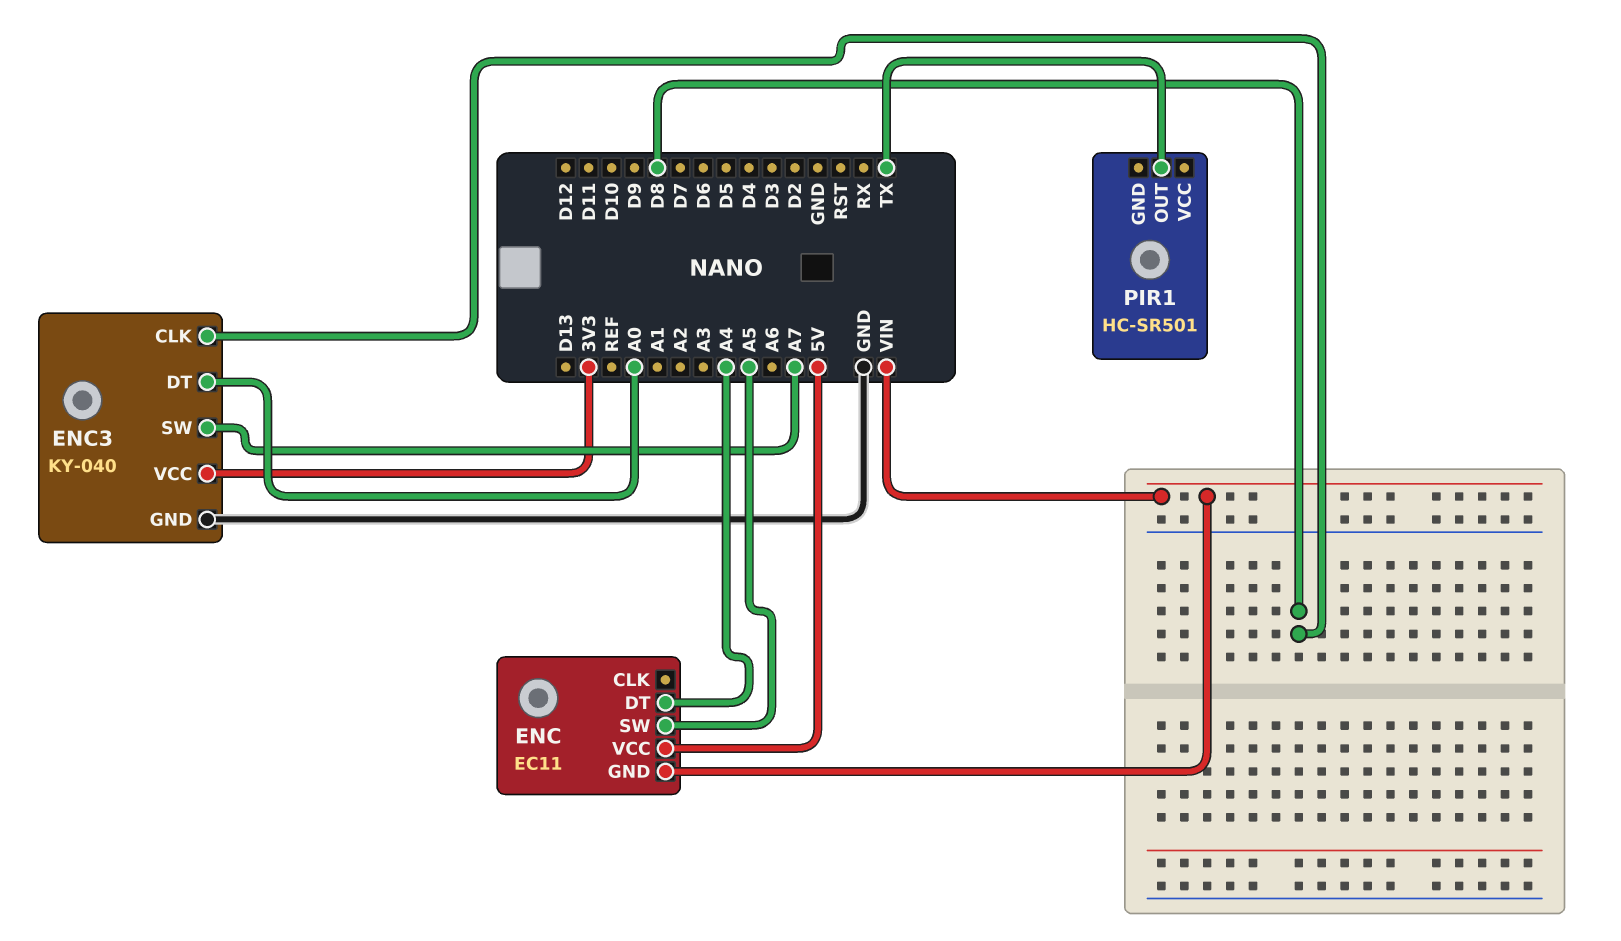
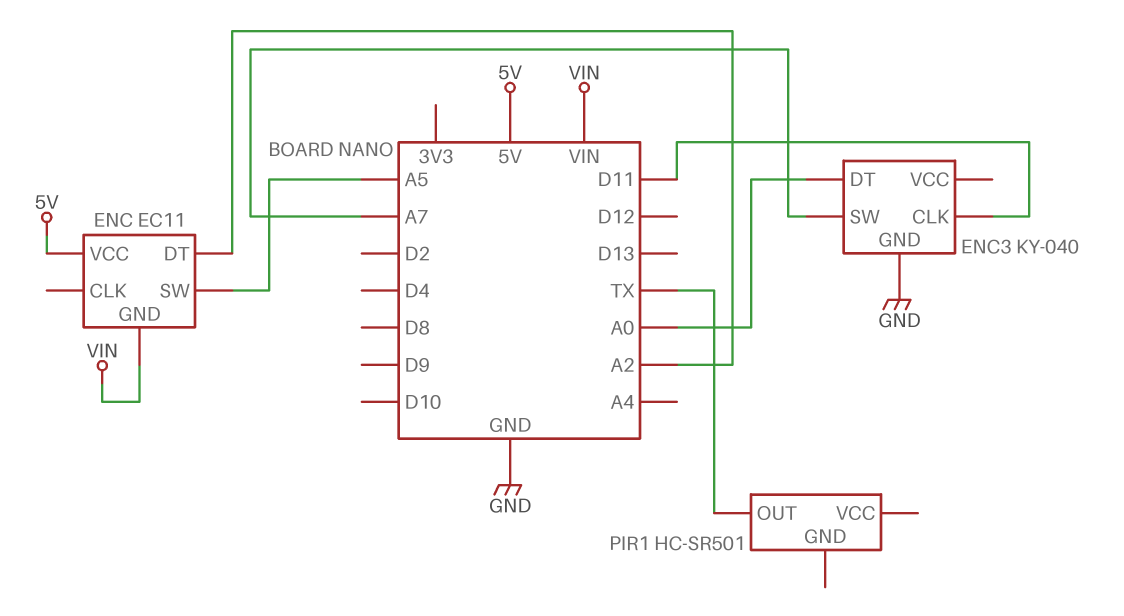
ENC pin DT: A4 -> A2
ENC3 pin CLK: D8 -> D11
ENC3 pin VCC: 3V3 -> none

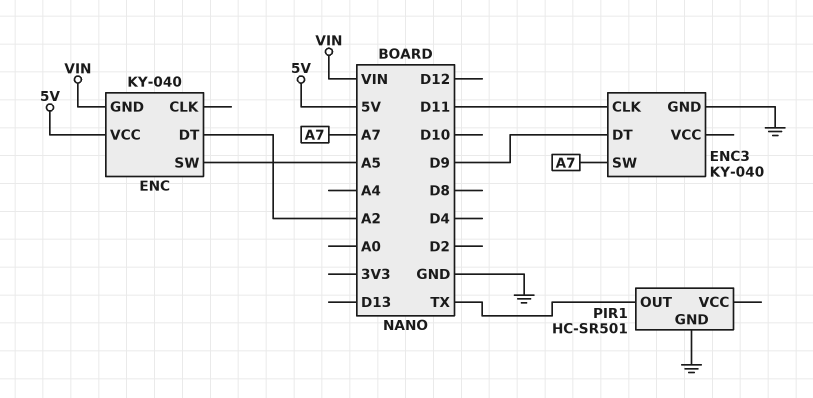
ENC: EC11 -> KY-040
ENC3 pin DT: A0 -> D9
PIR1 pin GND: none -> GND

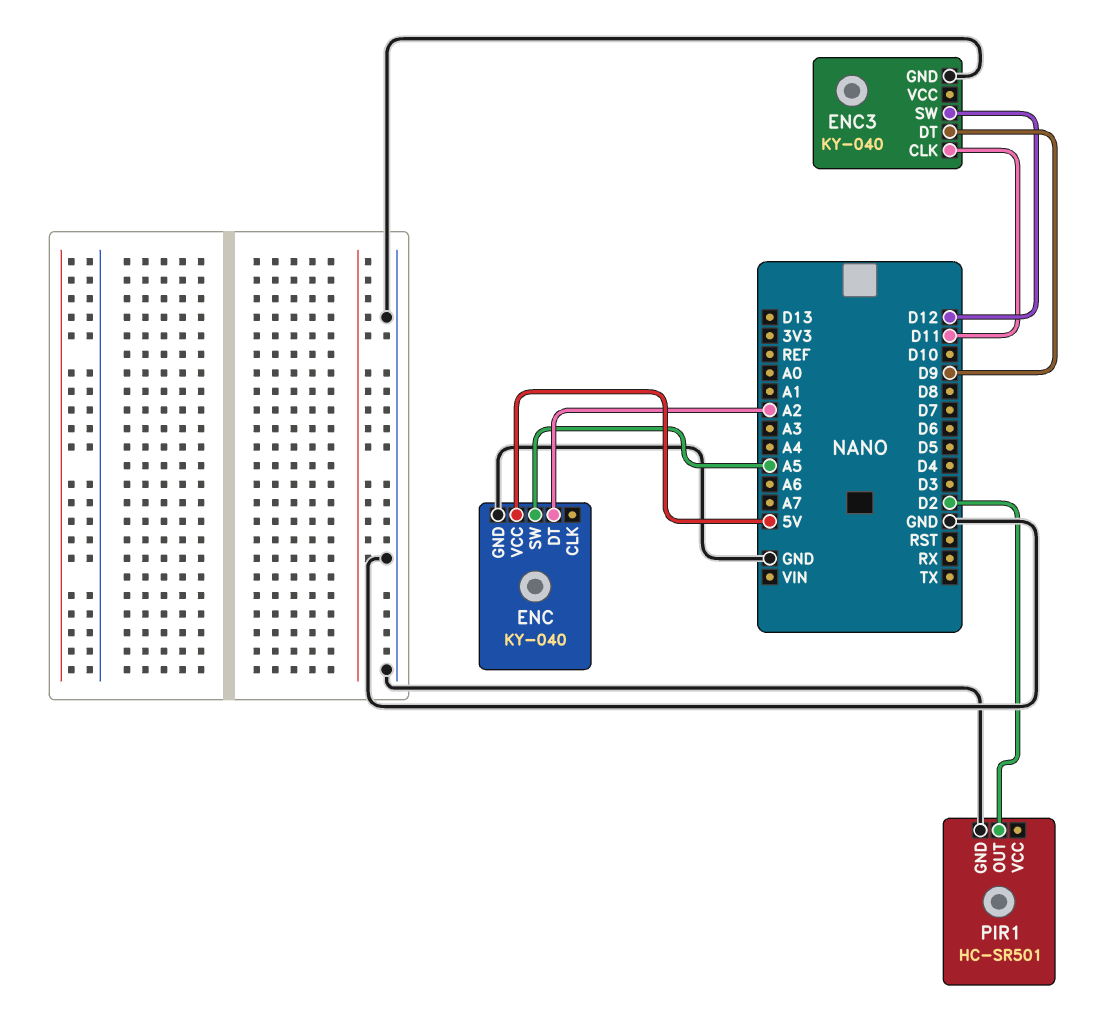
ENC pin GND: VIN -> GND
ENC3 pin SW: A7 -> D12
PIR1 pin OUT: TX -> D2

